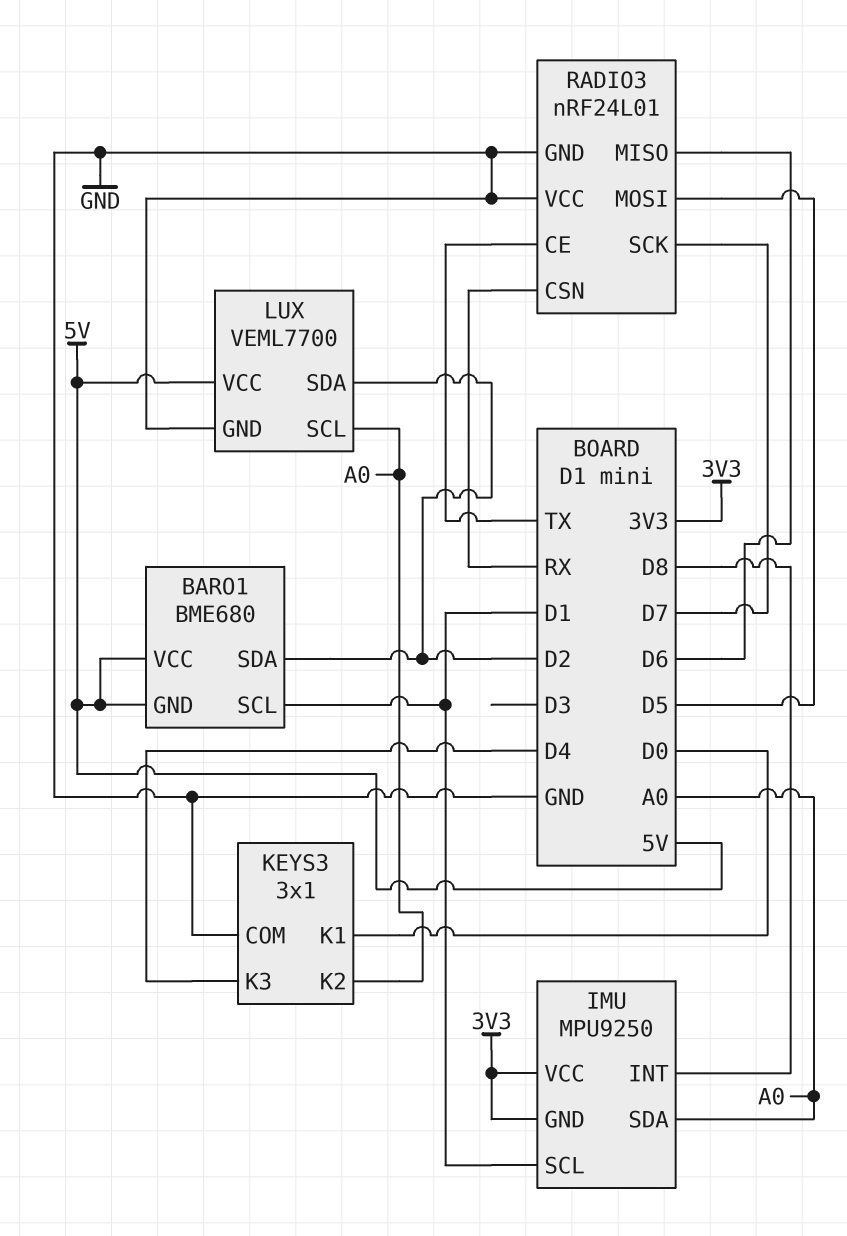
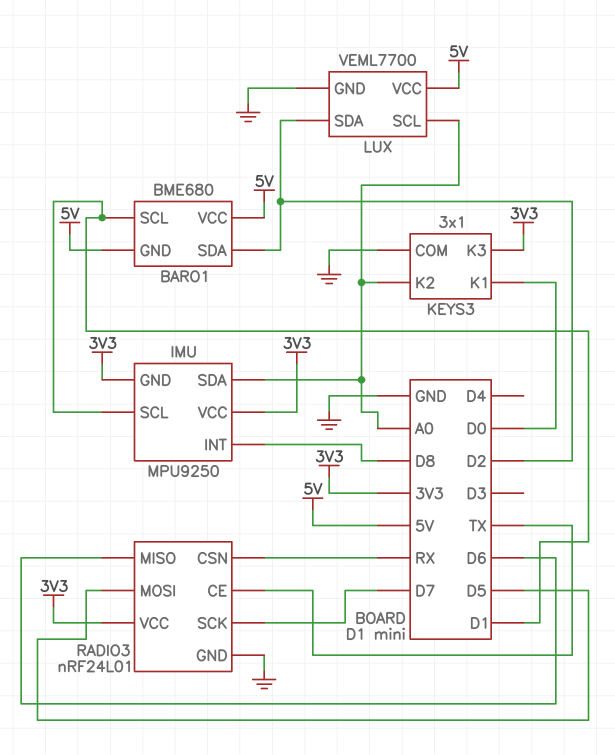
KEYS3 pin K3: D4 -> 3V3
RADIO3 pin VCC: GND -> 3V3

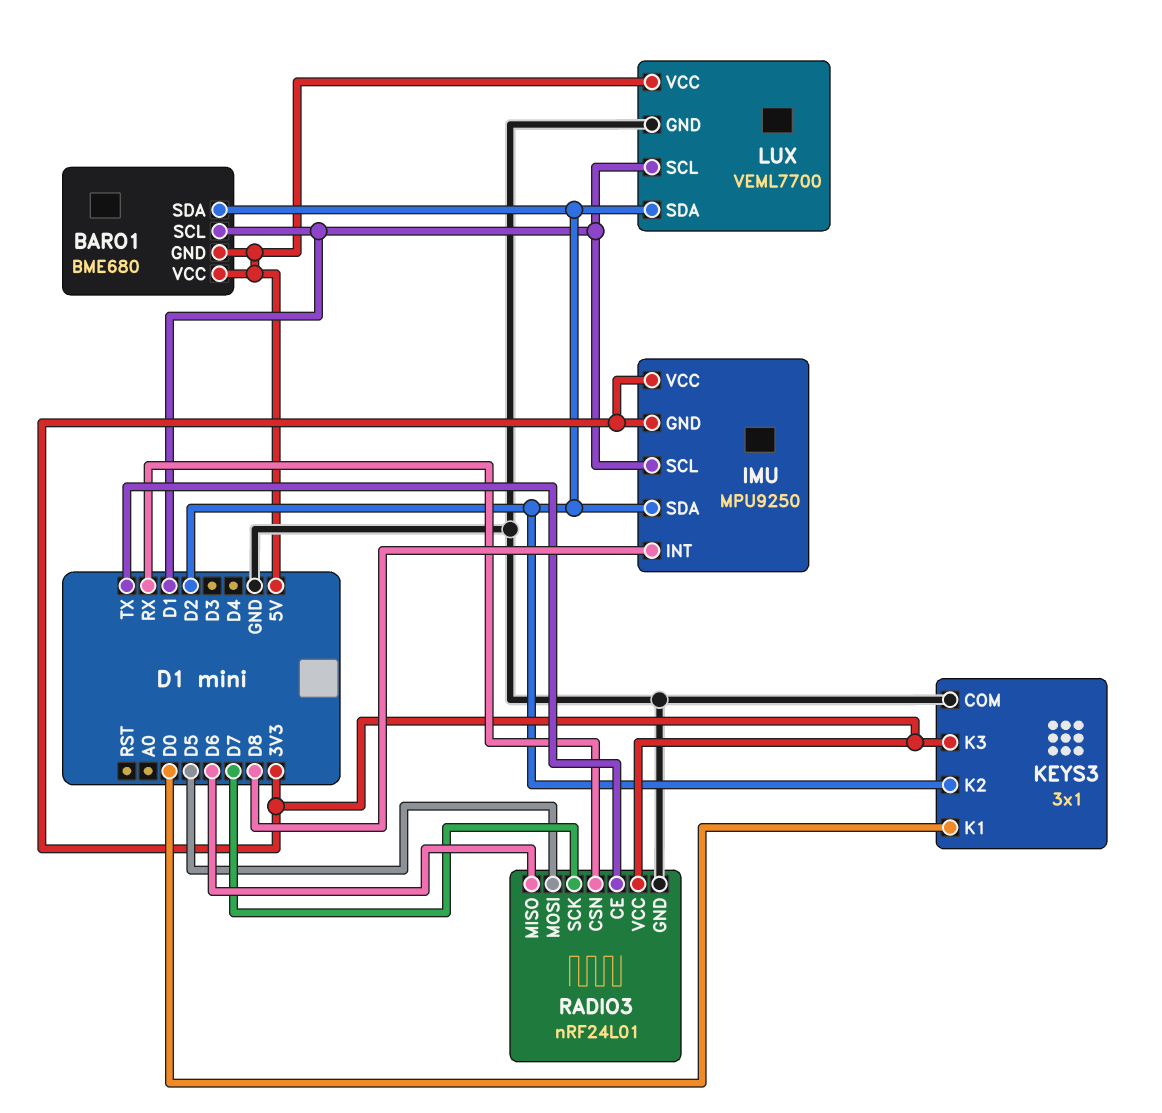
IMU pin SDA: A0 -> D2
KEYS3 pin K2: A0 -> D2
LUX pin SCL: A0 -> D1

